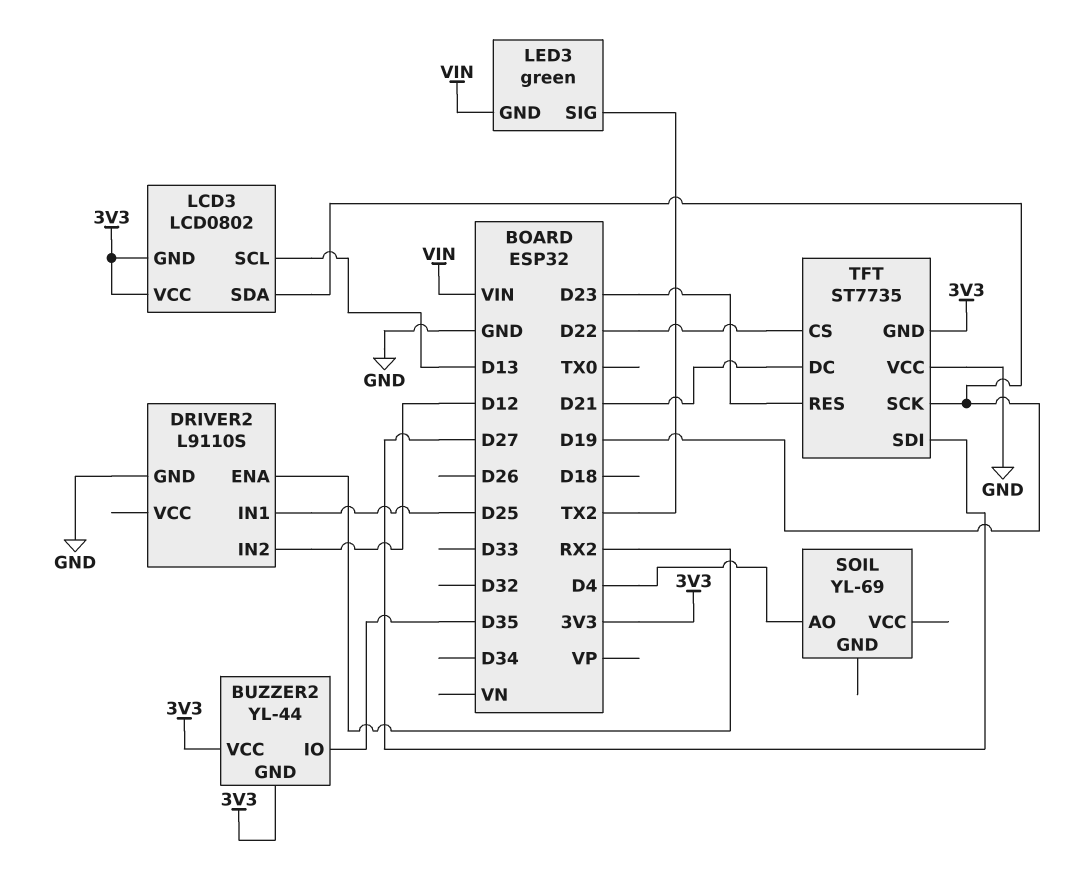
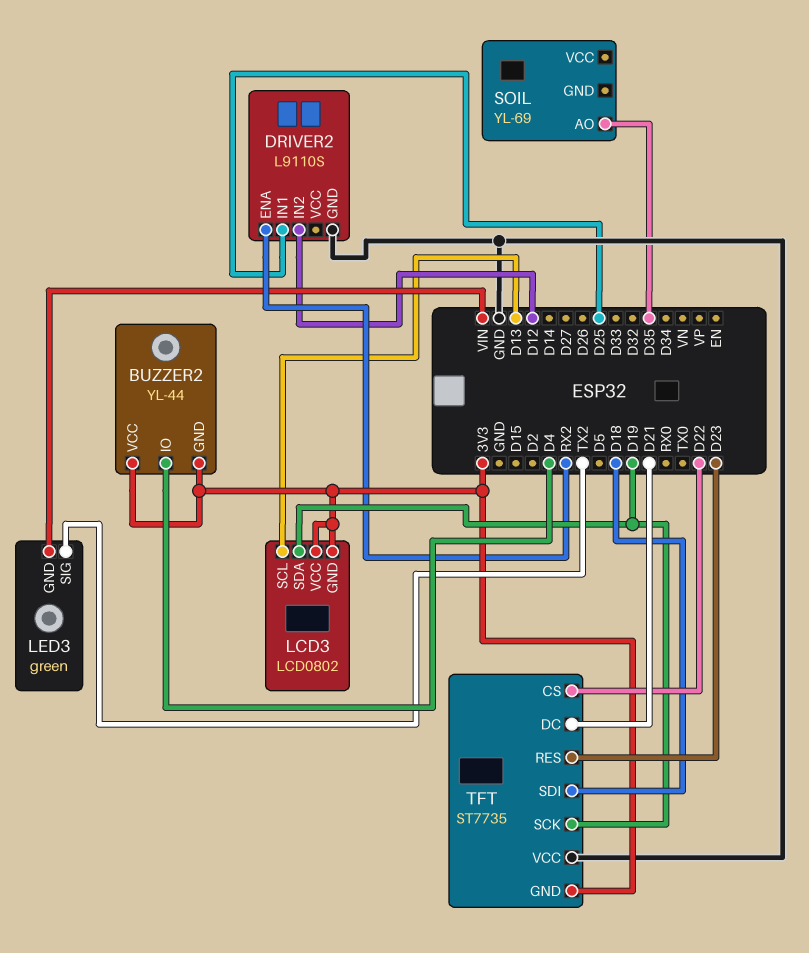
BUZZER2 pin IO: D35 -> D4
SOIL pin AO: D4 -> D35
TFT pin SDI: D27 -> D18

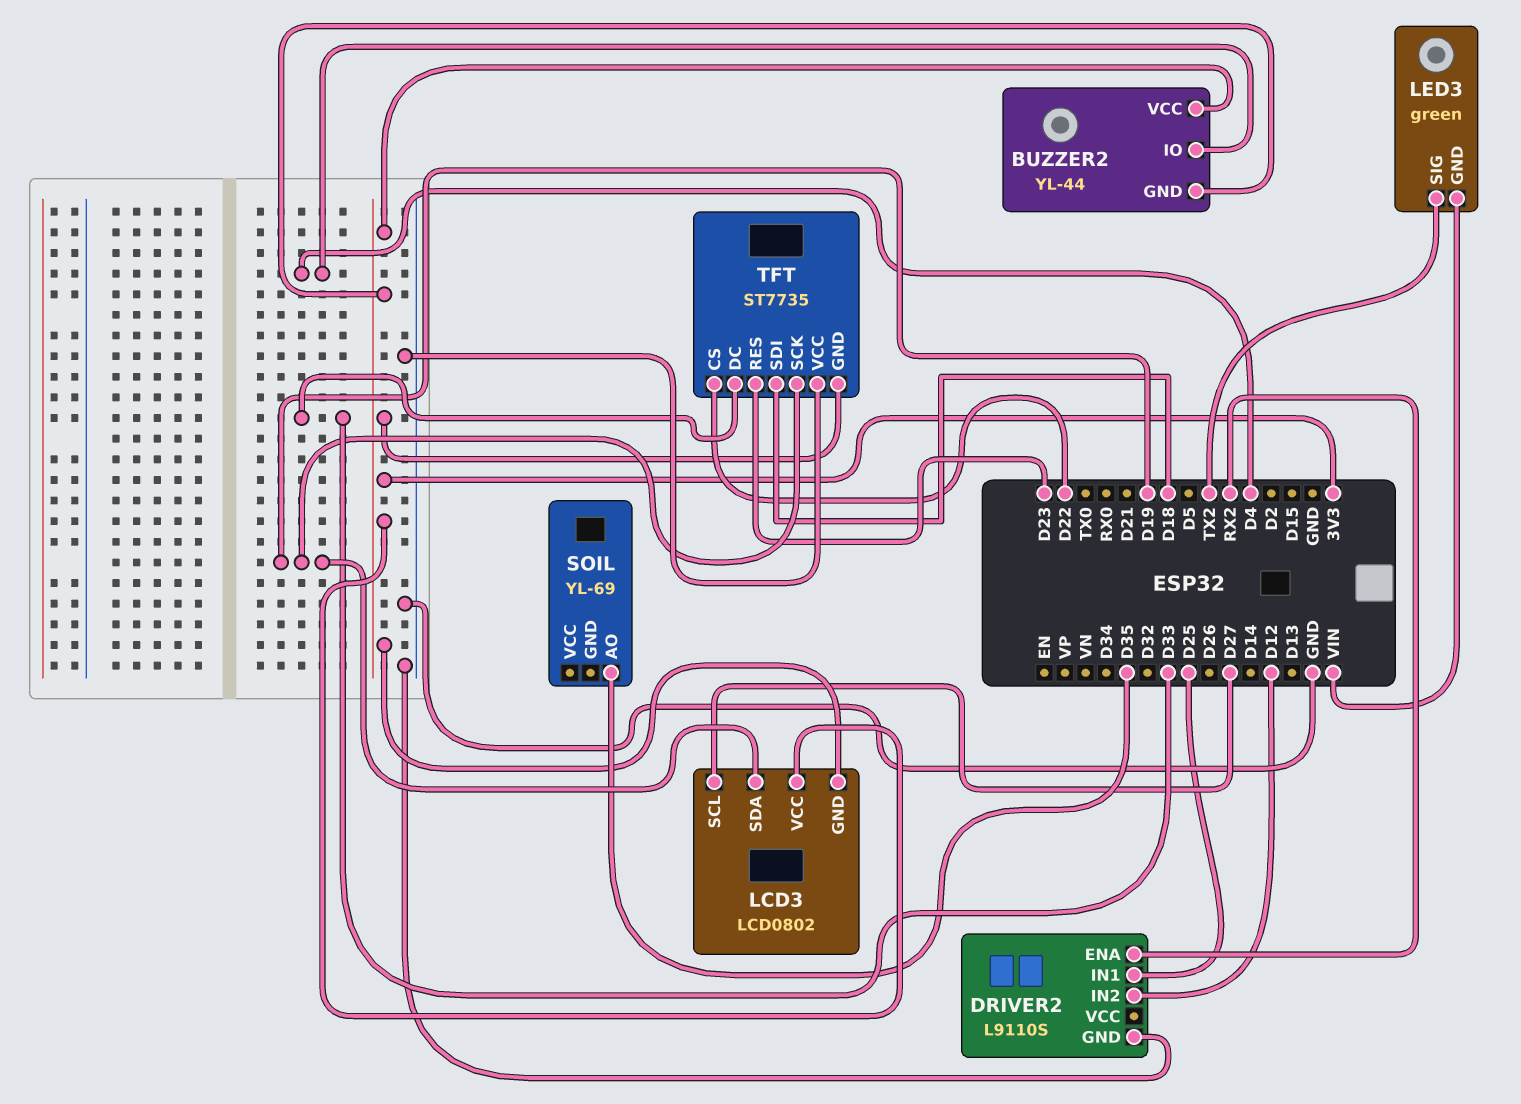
LCD3 pin SCL: D13 -> D27
TFT pin DC: D21 -> D33

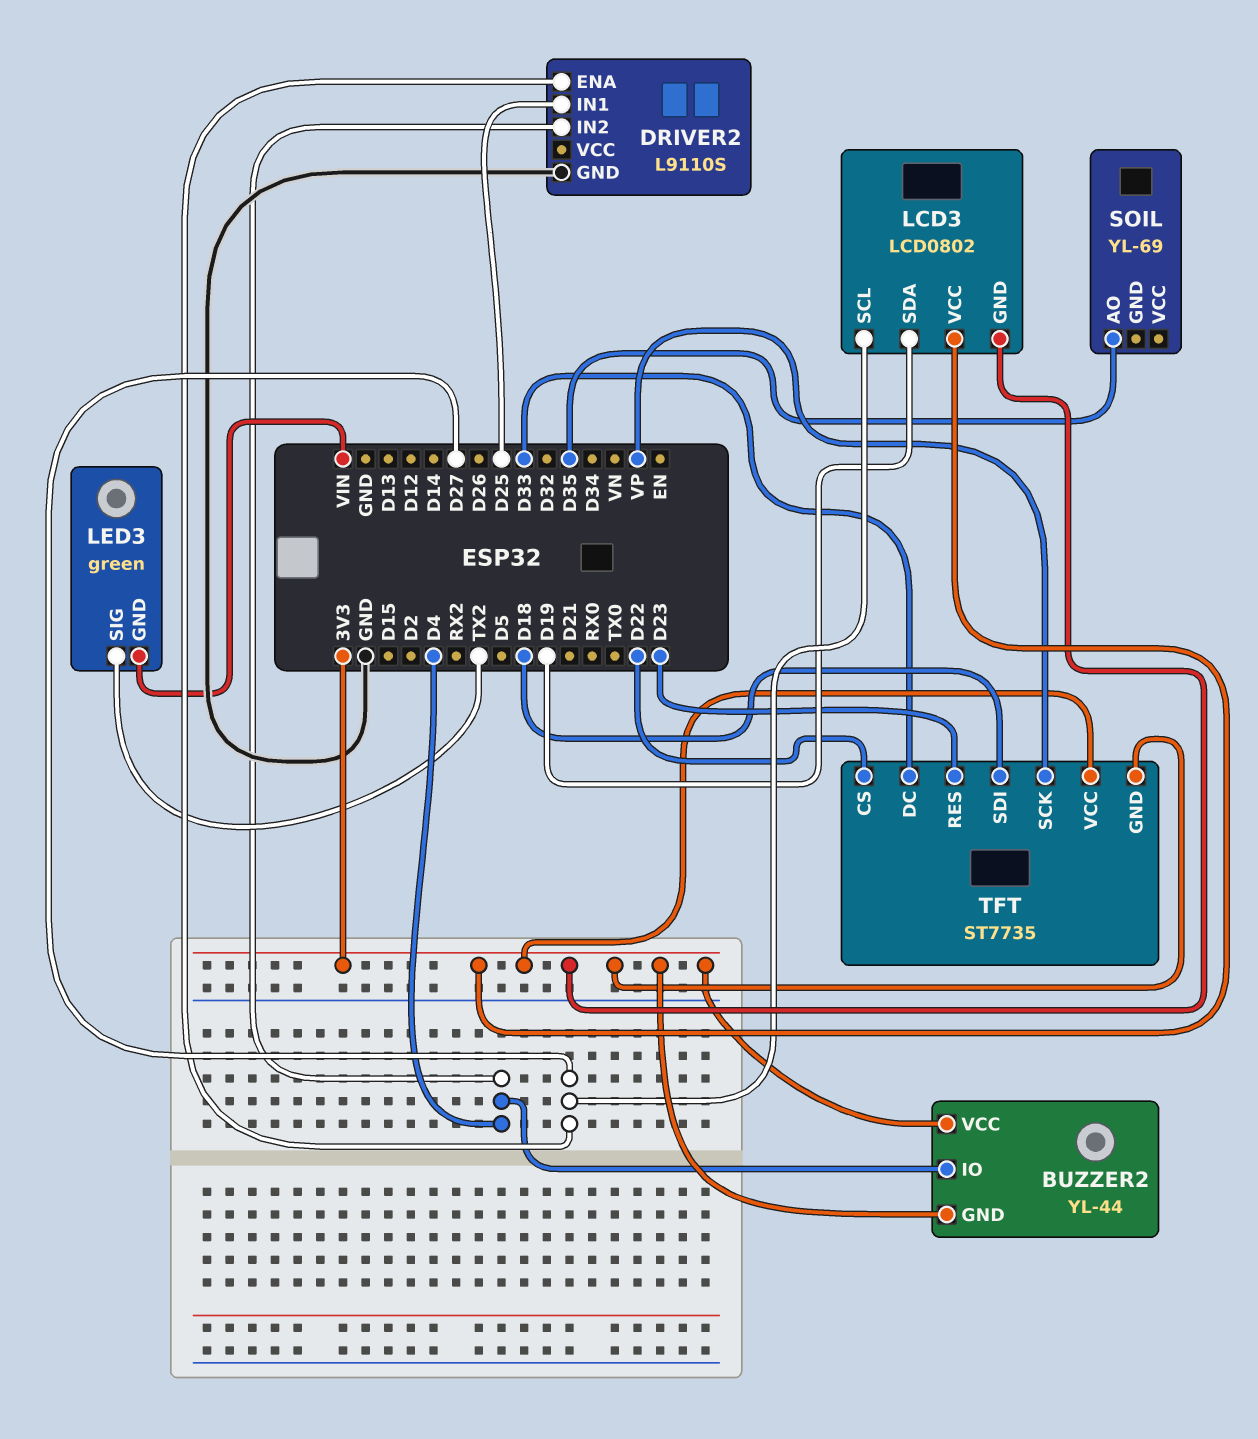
DRIVER2 pin ENA: RX2 -> D27
DRIVER2 pin IN2: D12 -> D4
TFT pin SCK: D19 -> VP
TFT pin VCC: GND -> 3V3

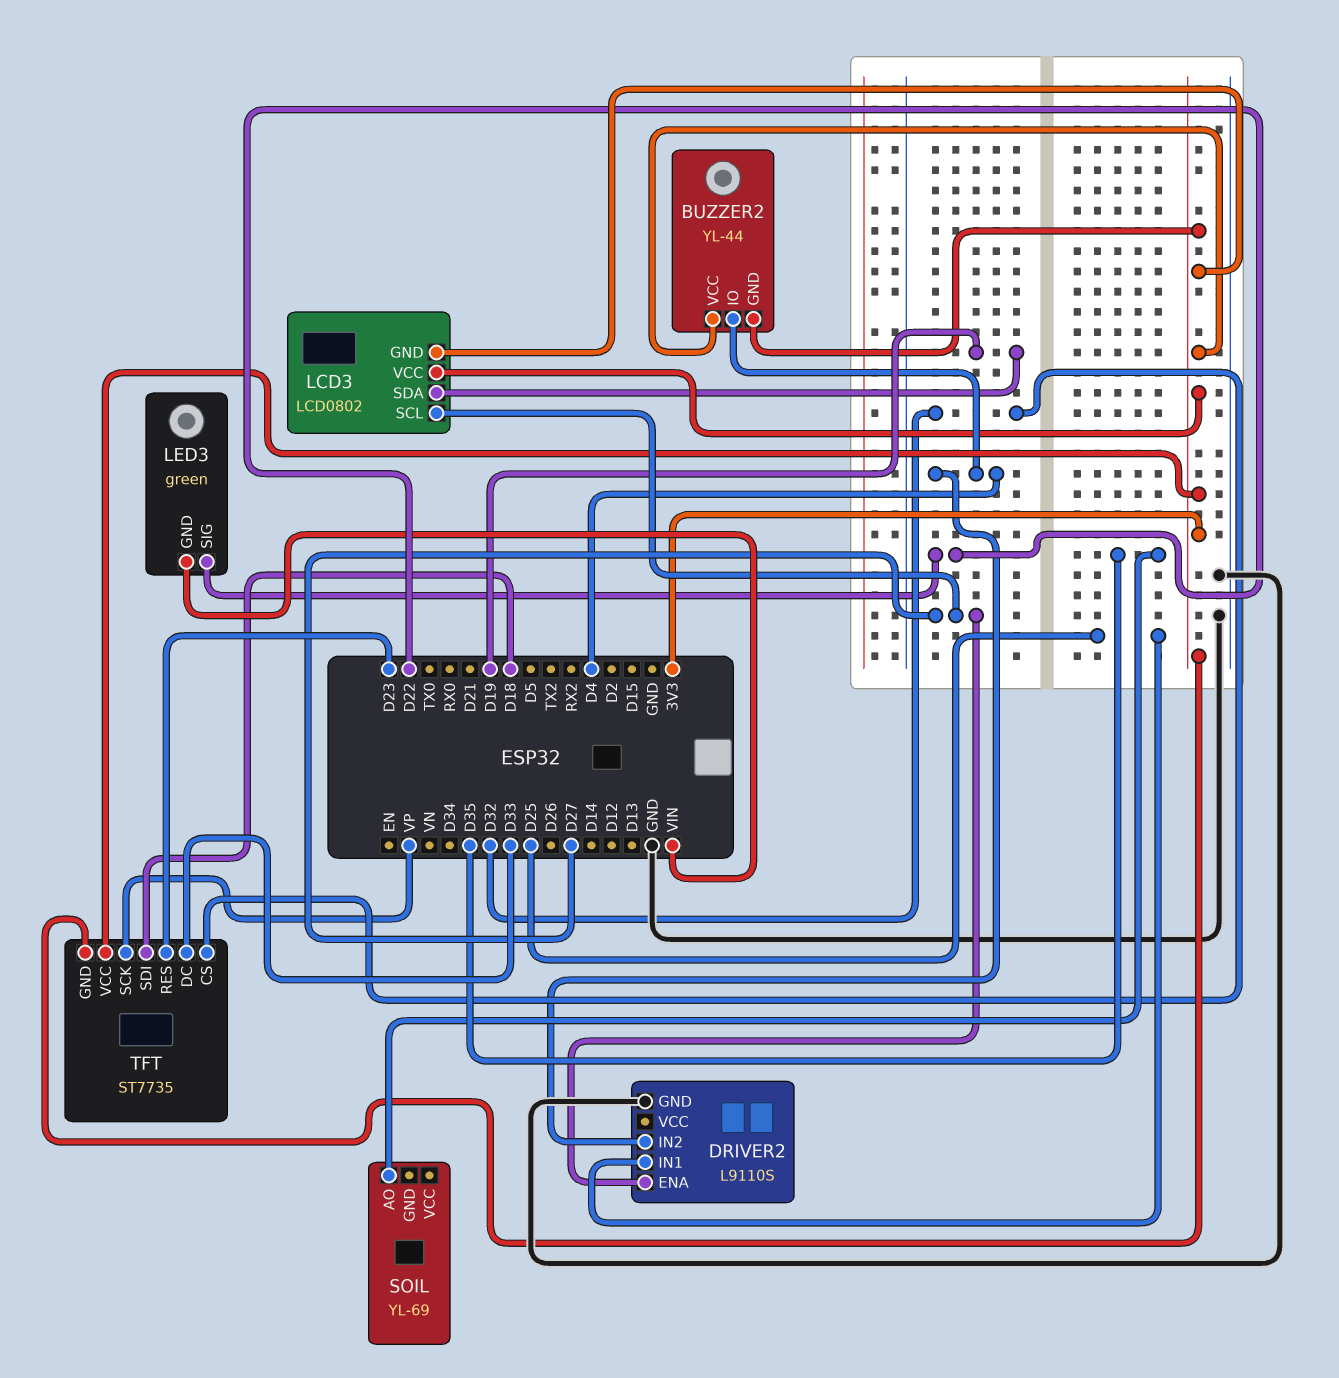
LED3 pin SIG: TX2 -> D22
TFT pin CS: D22 -> D32

